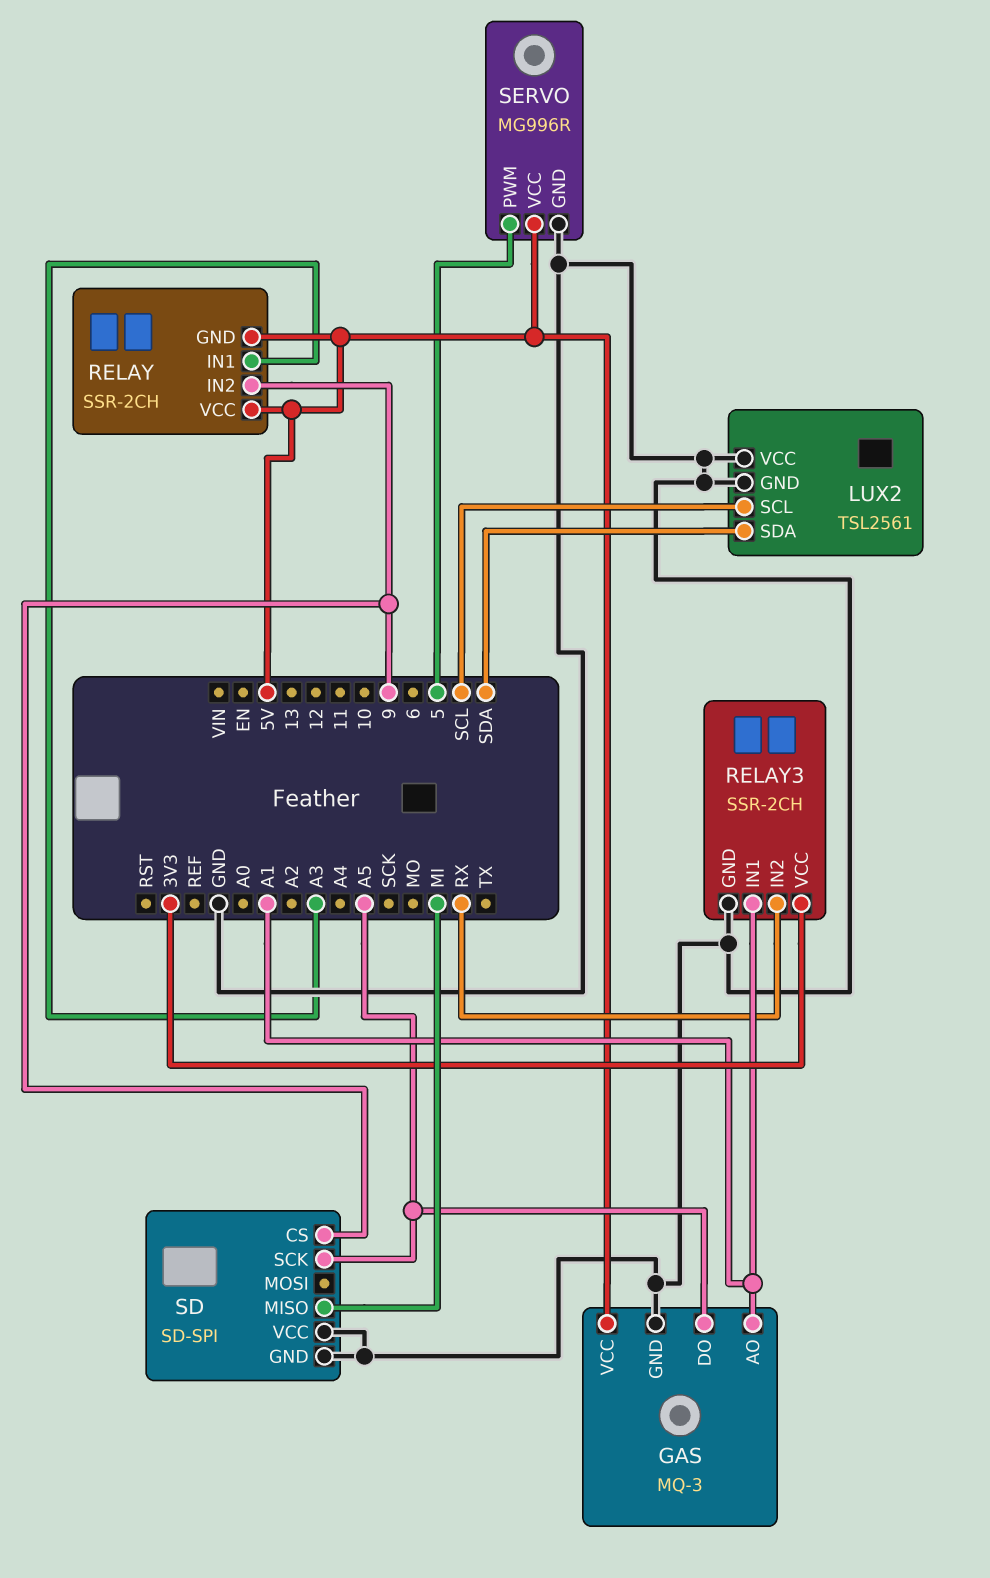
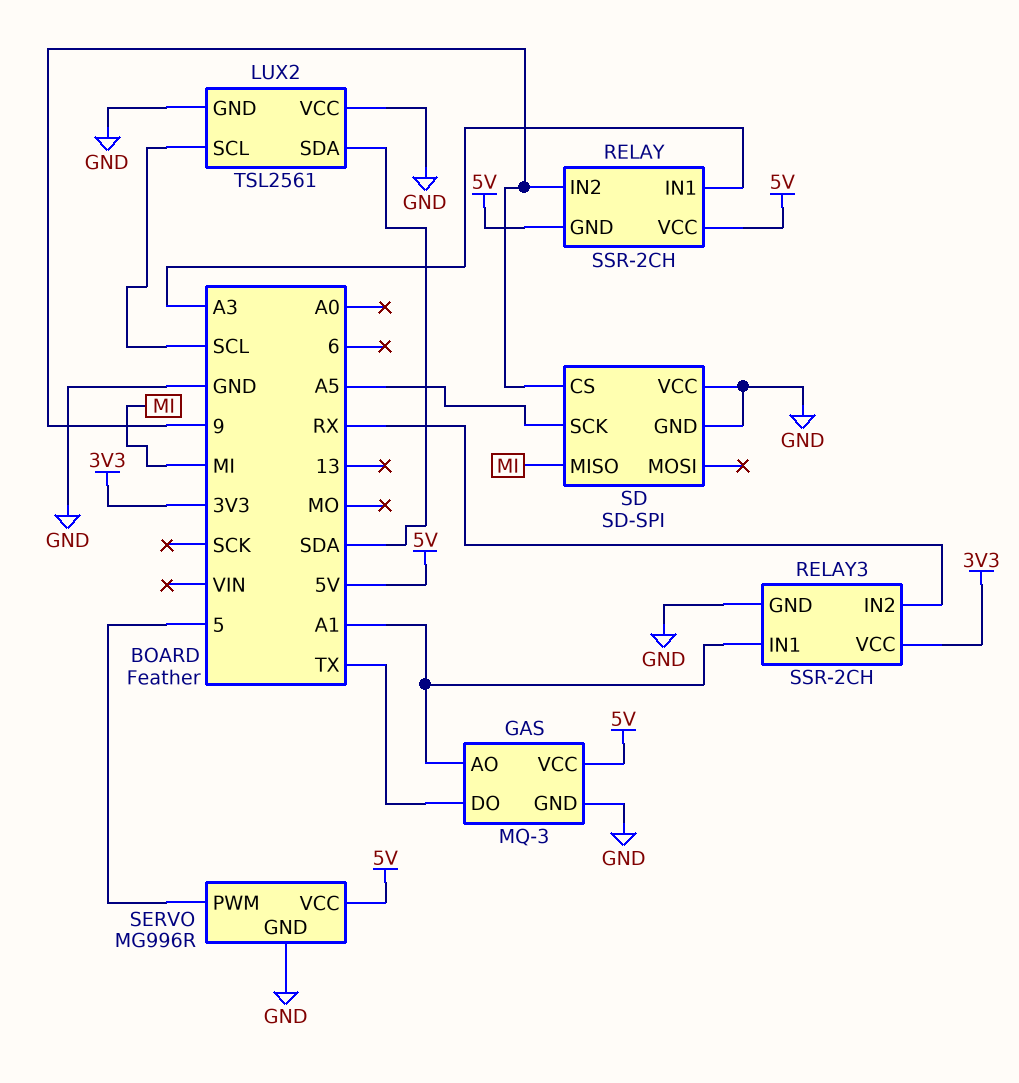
GAS pin DO: A5 -> TX

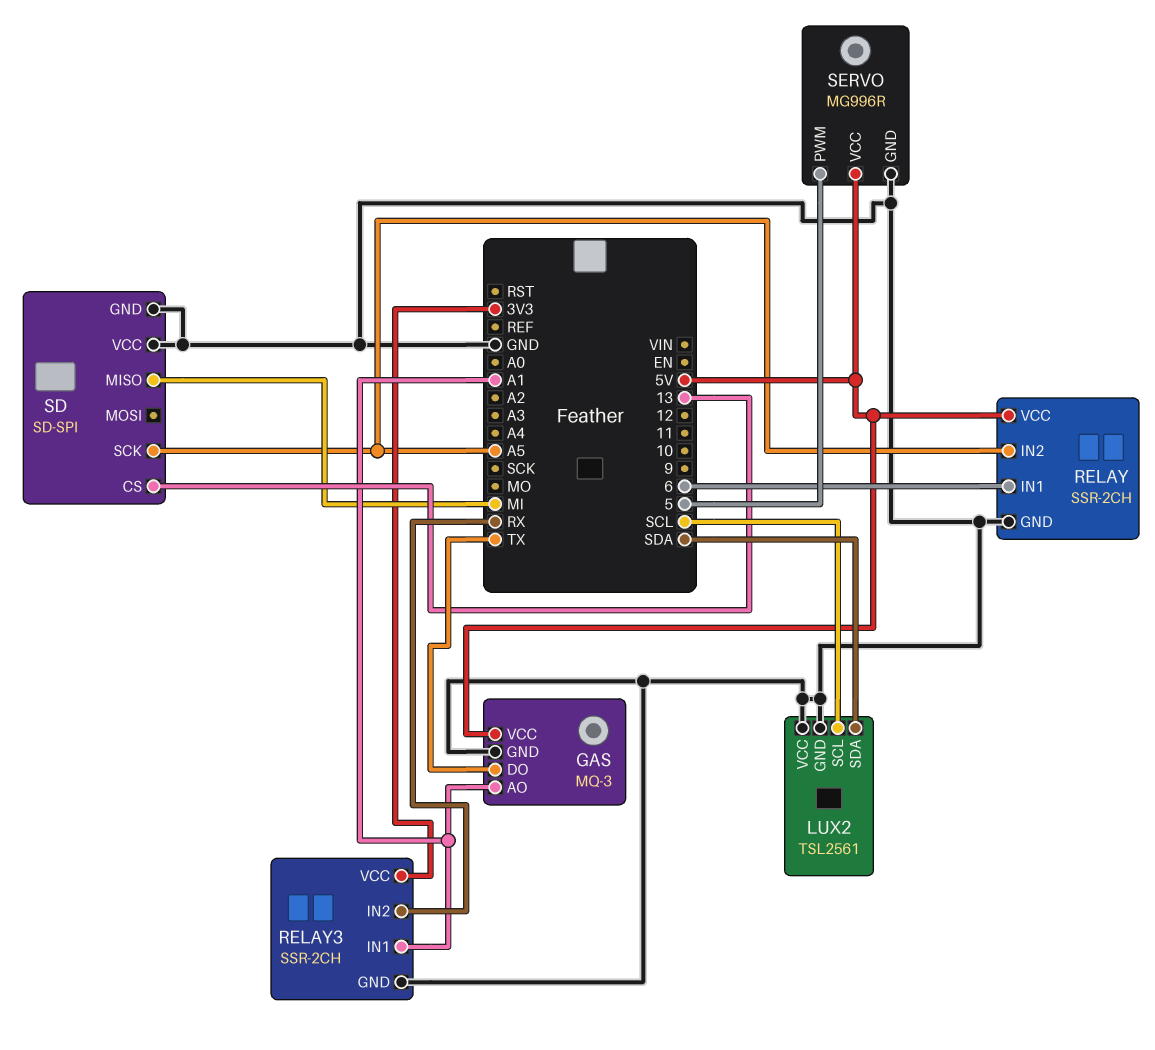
RELAY pin GND: 5V -> GND
RELAY pin IN1: A3 -> 6
RELAY pin IN2: 9 -> A5
SD pin CS: 9 -> 13

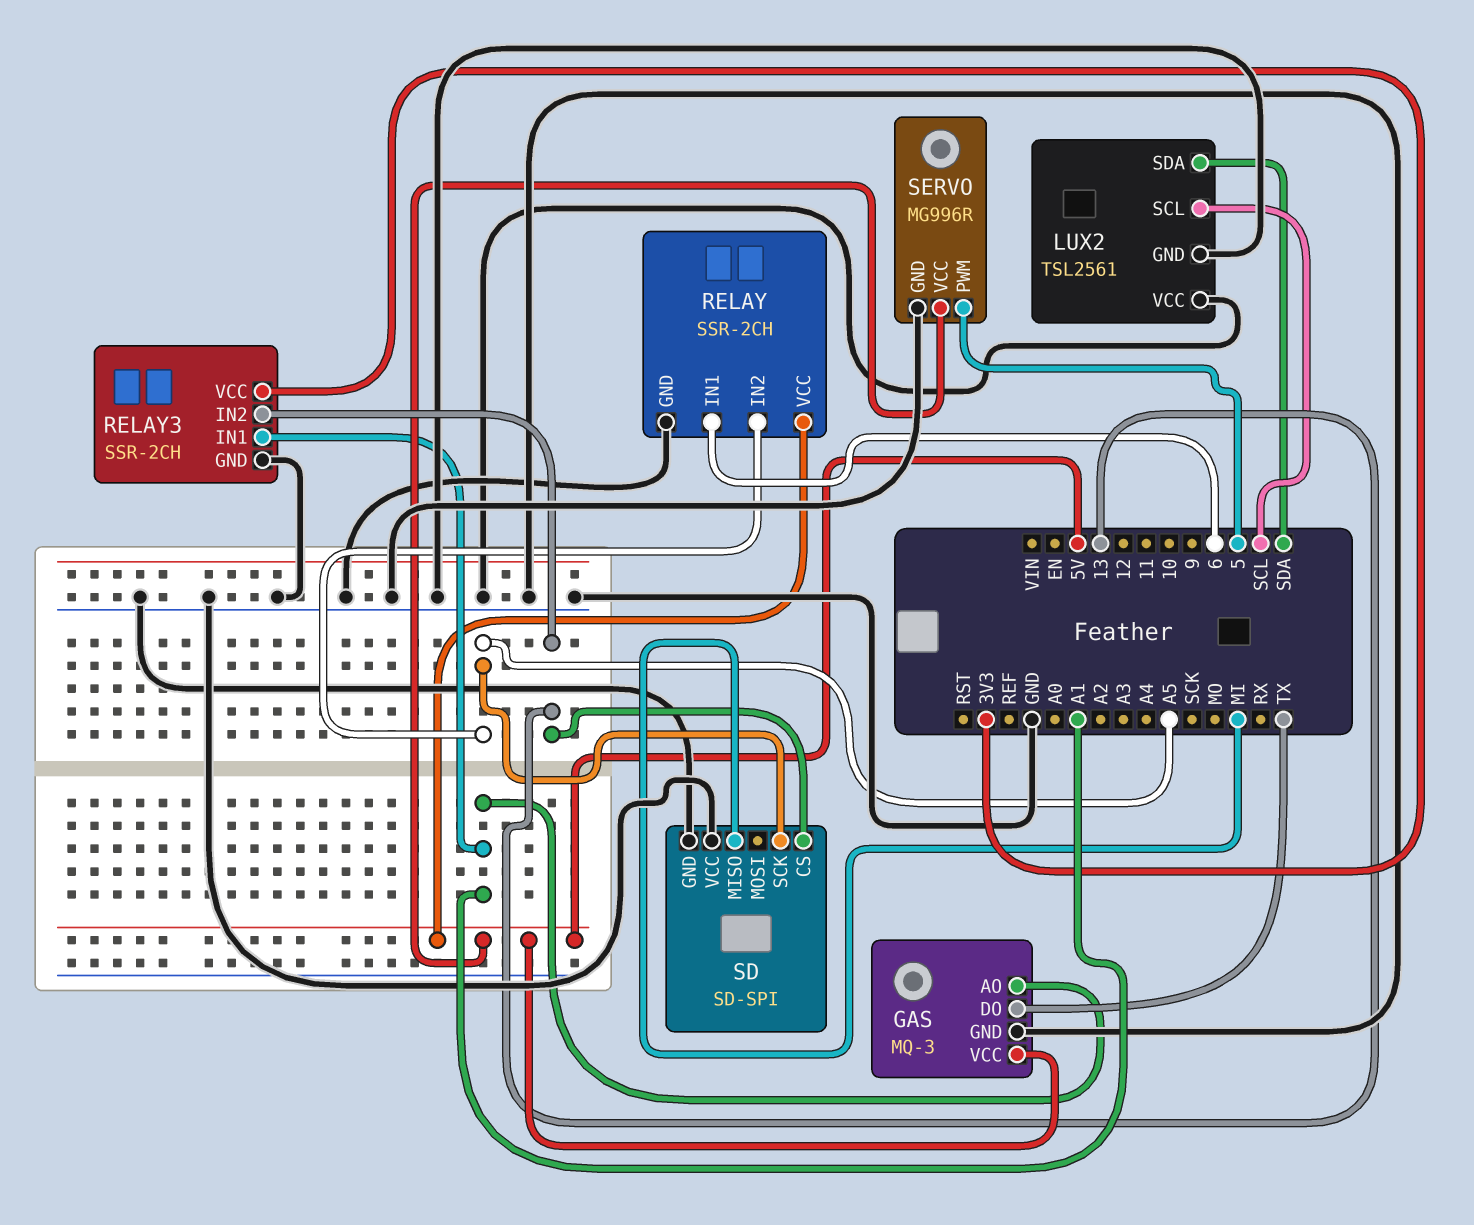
RELAY3 pin IN2: RX -> 13

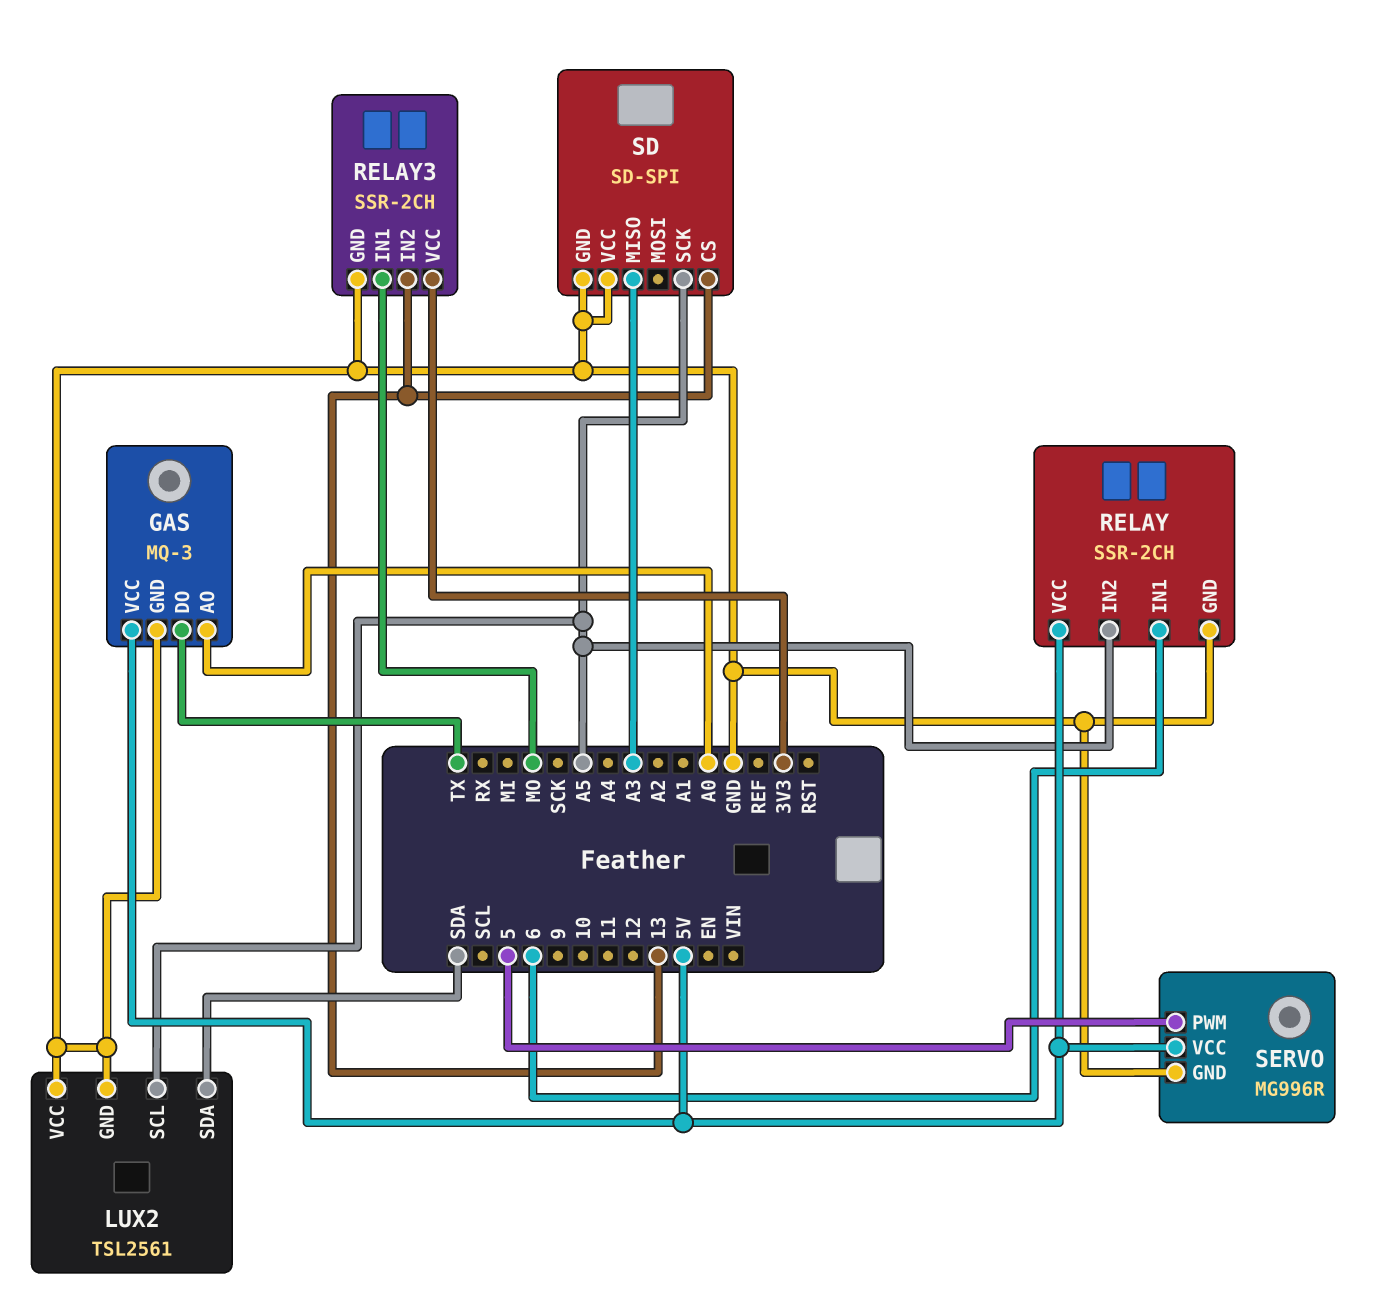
GAS pin AO: A1 -> A0
LUX2 pin SCL: SCL -> A5
RELAY3 pin IN1: A1 -> MO
SD pin MISO: MI -> A3

